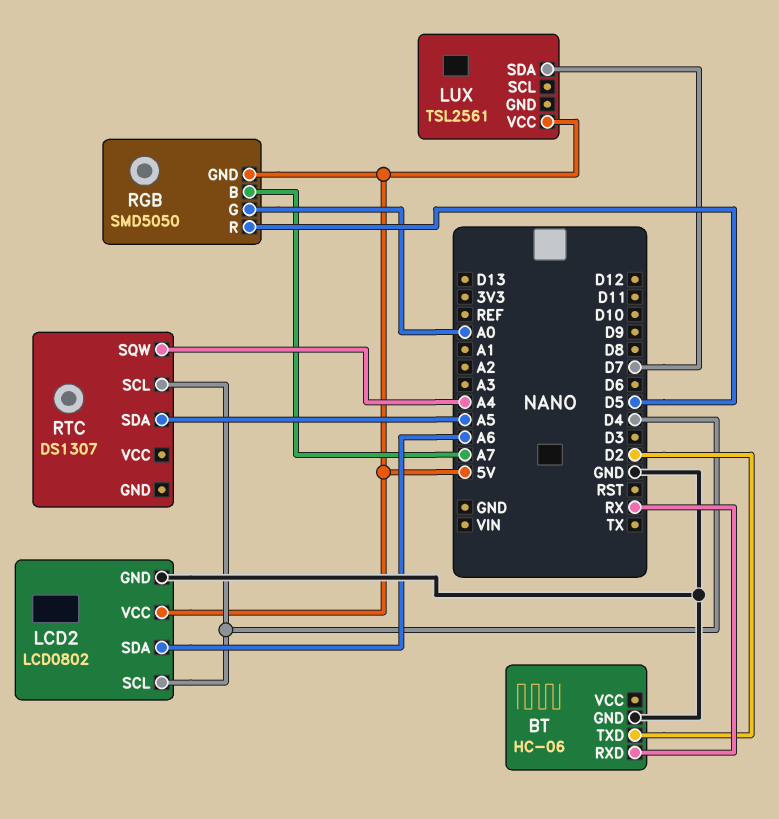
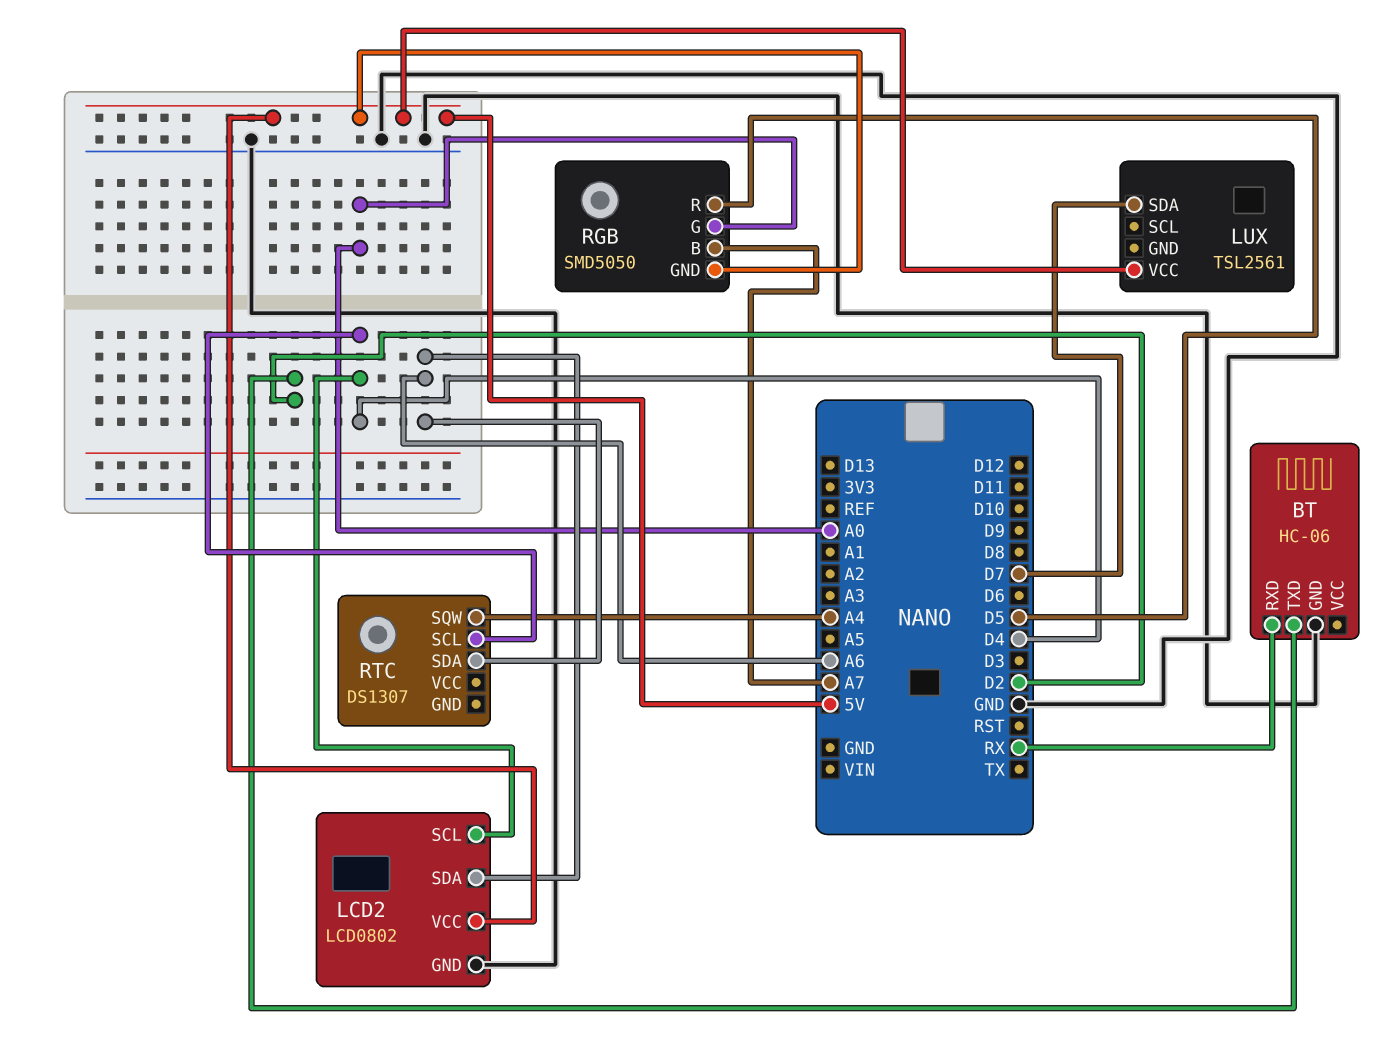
RTC pin SDA: A5 -> A6

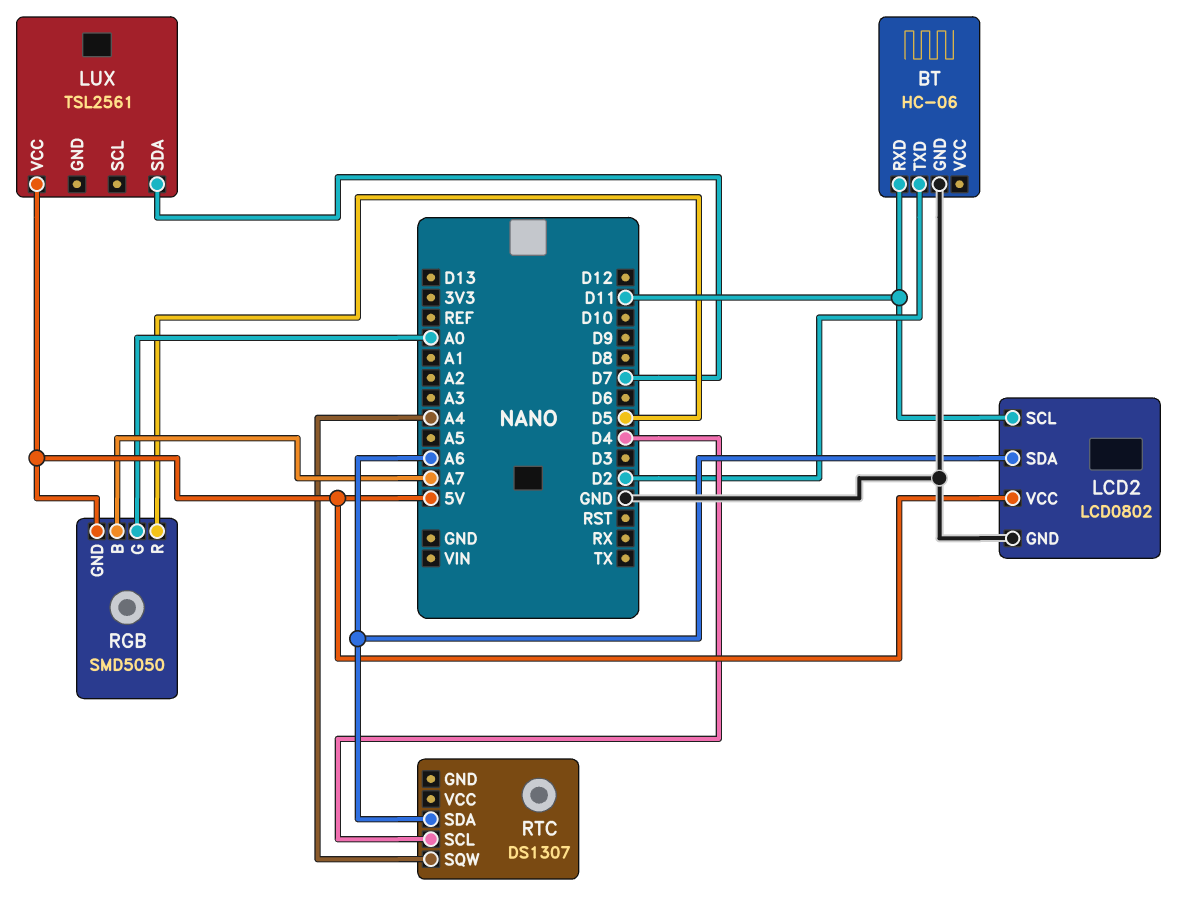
BT pin RXD: RX -> D11
LCD2 pin SCL: D4 -> D11

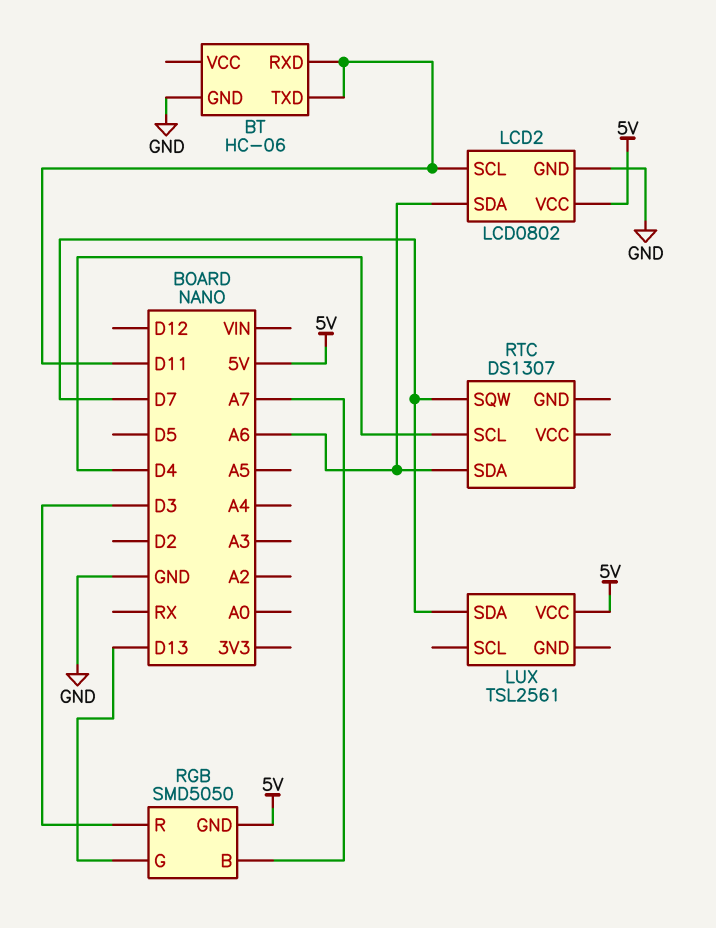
BT pin TXD: D2 -> D11
RGB pin G: A0 -> D13
RGB pin R: D5 -> D3
RTC pin SQW: A4 -> D7

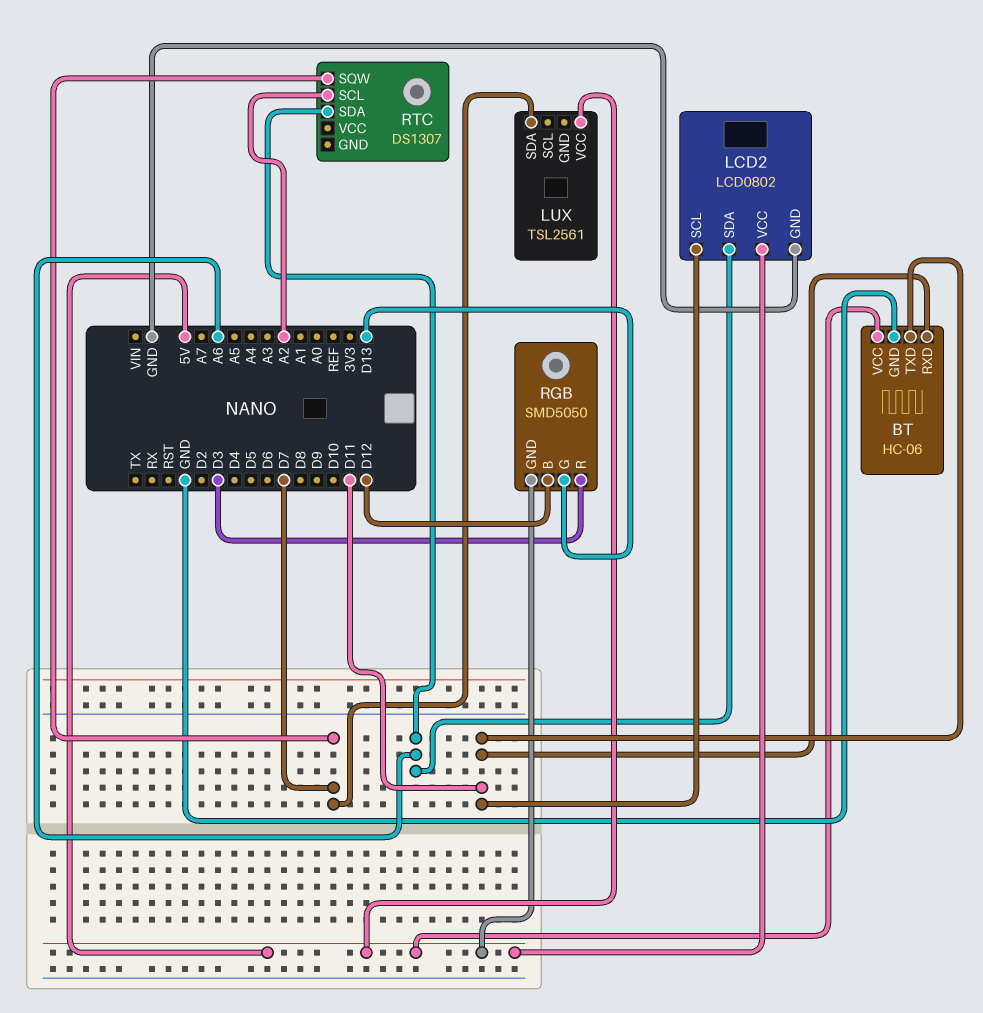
BT pin VCC: none -> 5V
RGB pin B: A7 -> D12
RTC pin SCL: D4 -> A2

